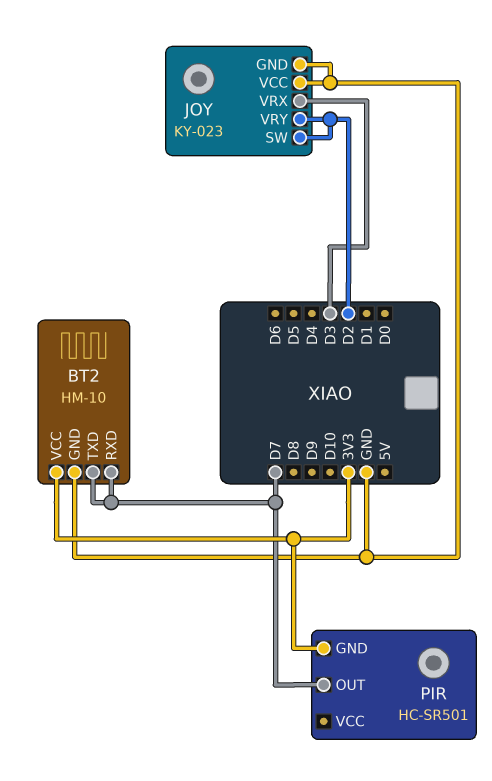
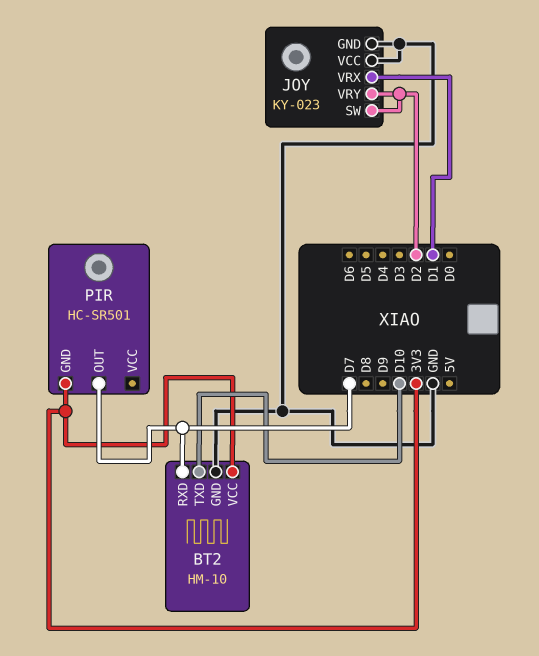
BT2 pin TXD: D7 -> D10
JOY pin VRX: D3 -> D1

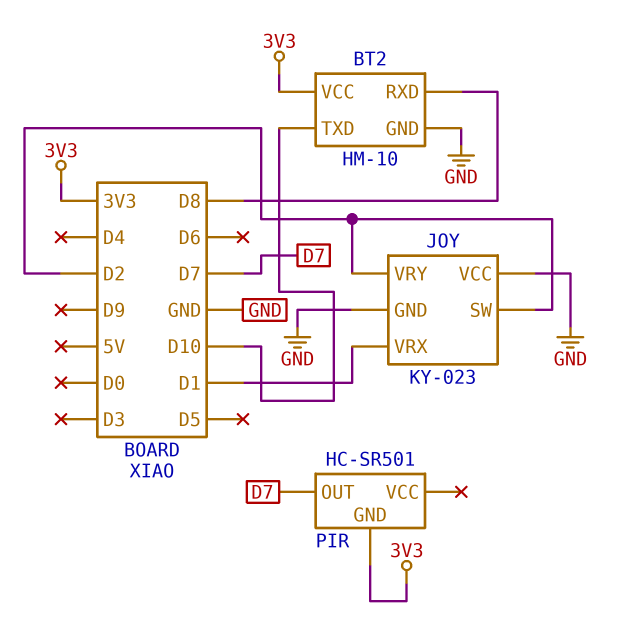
BT2 pin RXD: D7 -> D8

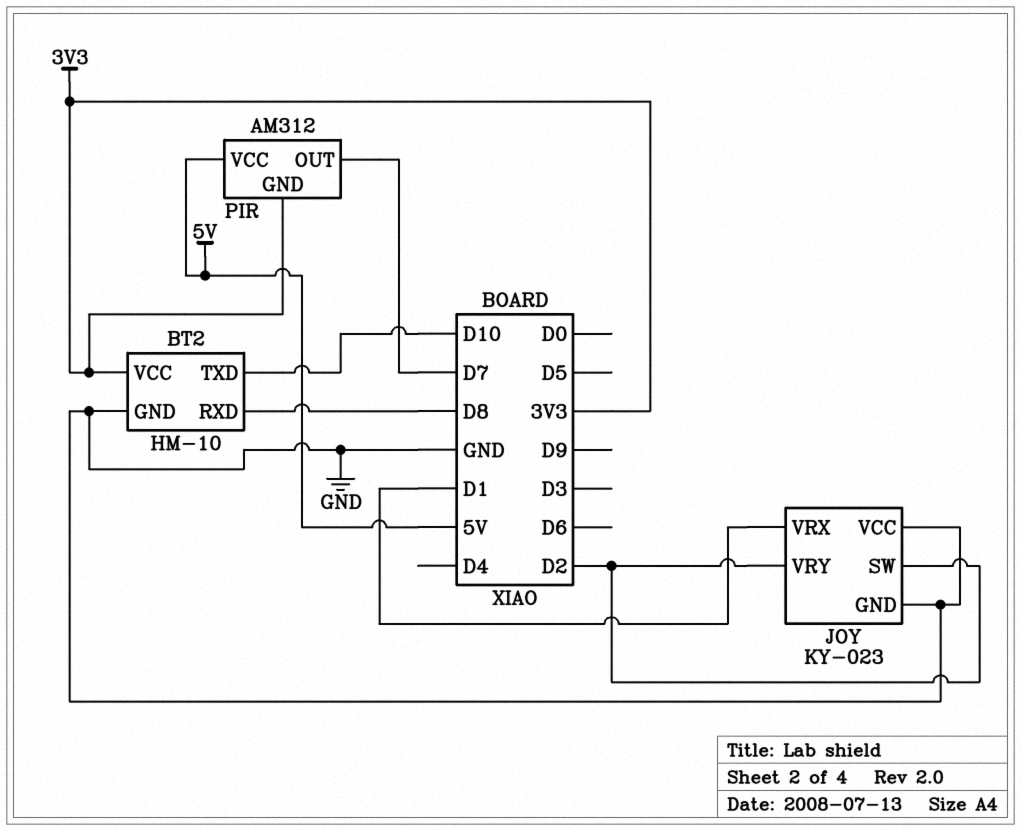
PIR: HC-SR501 -> AM312
PIR pin VCC: none -> 5V

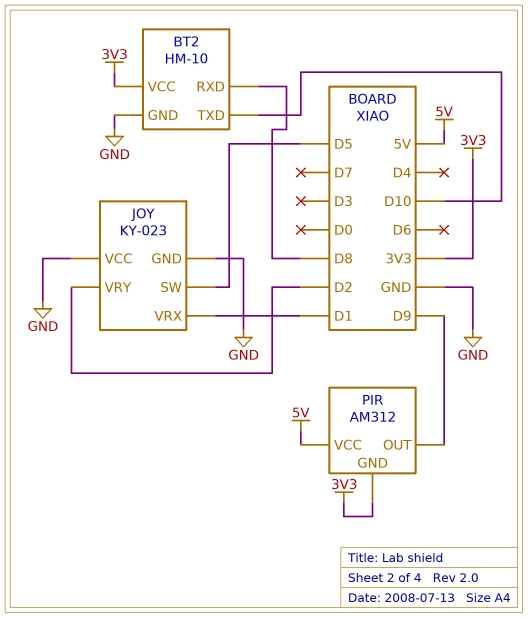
JOY pin SW: D2 -> D5
PIR pin OUT: D7 -> D9

